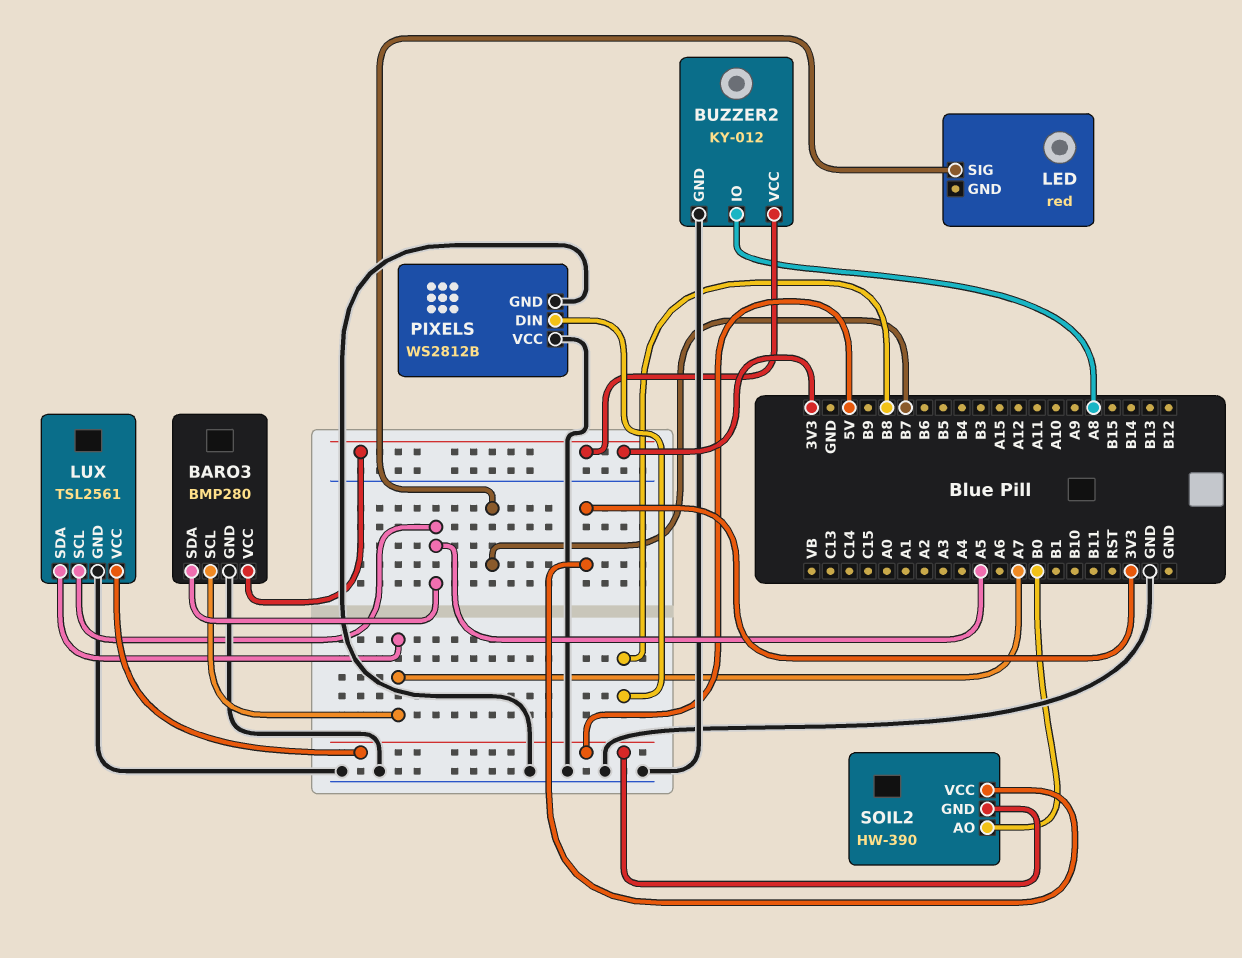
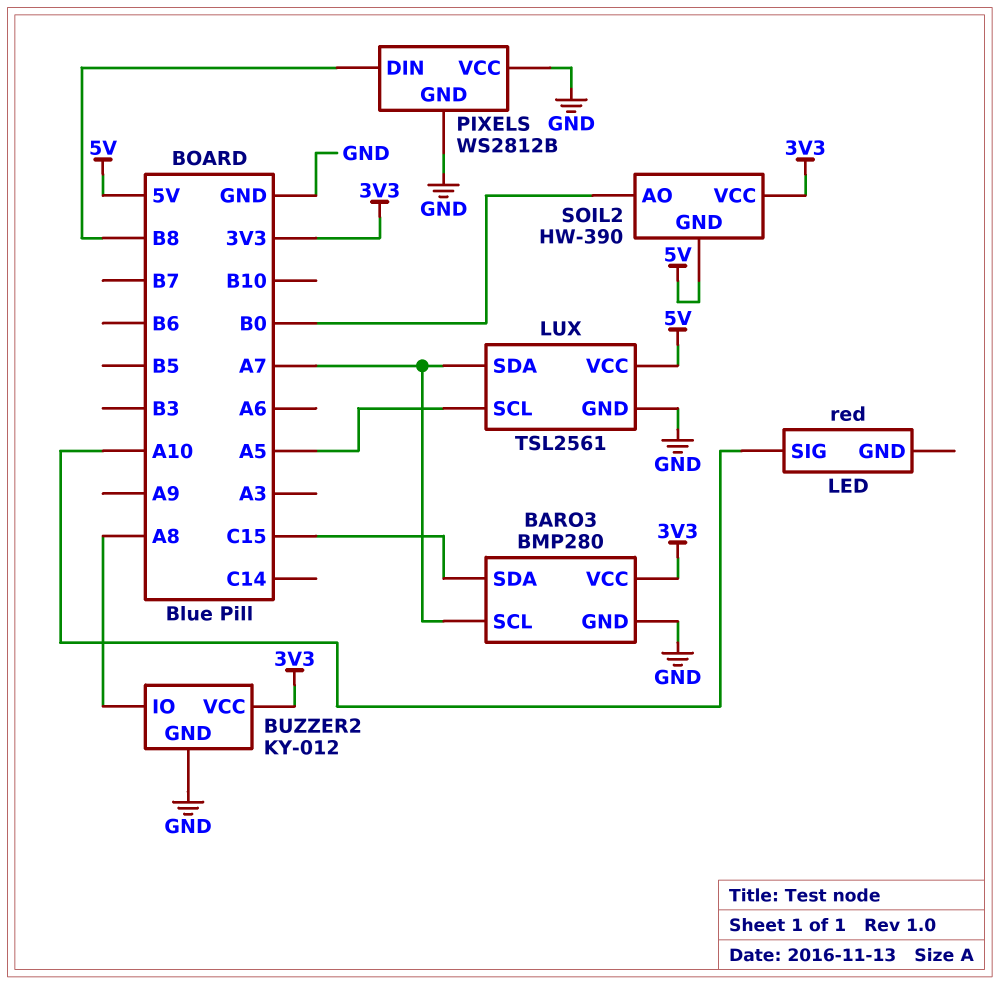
BARO3 pin SDA: A5 -> C15
LED pin SIG: B7 -> A10

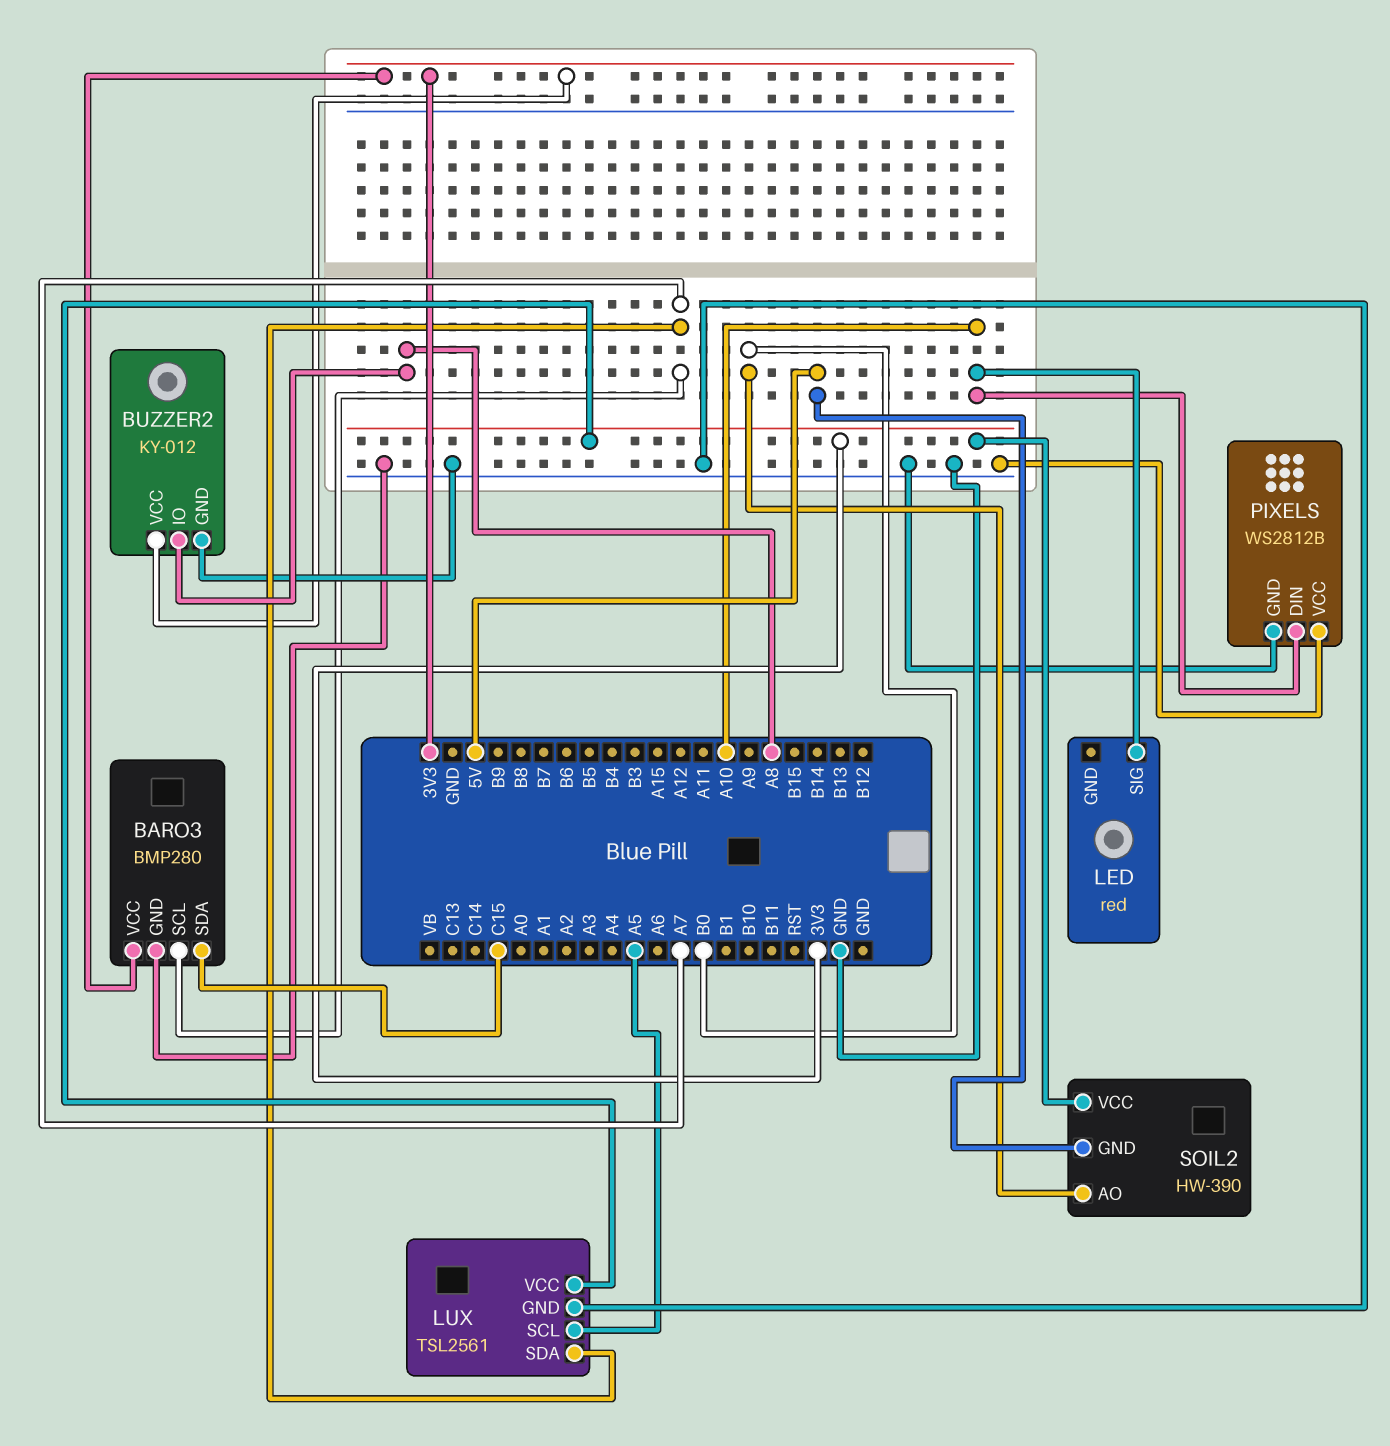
LUX pin VCC: 5V -> 3V3
PIXELS pin DIN: B8 -> A10

